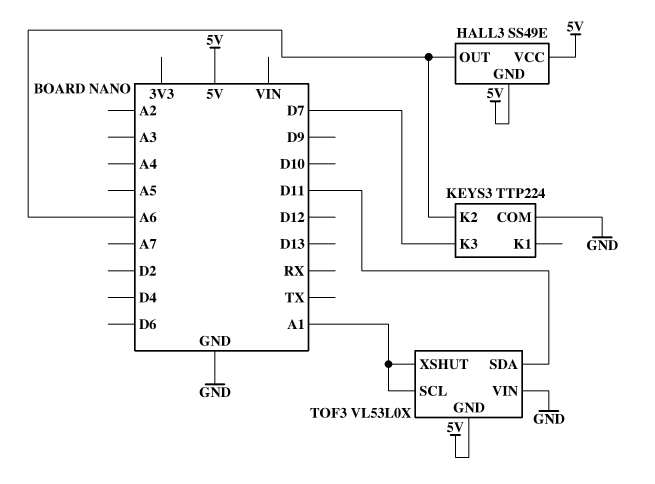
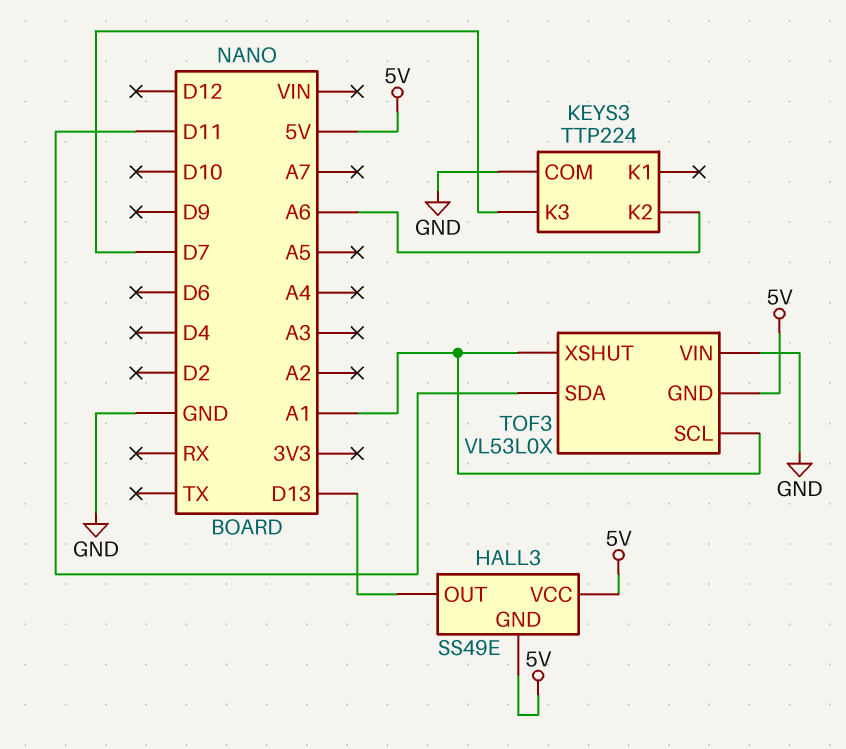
HALL3 pin OUT: A6 -> D13

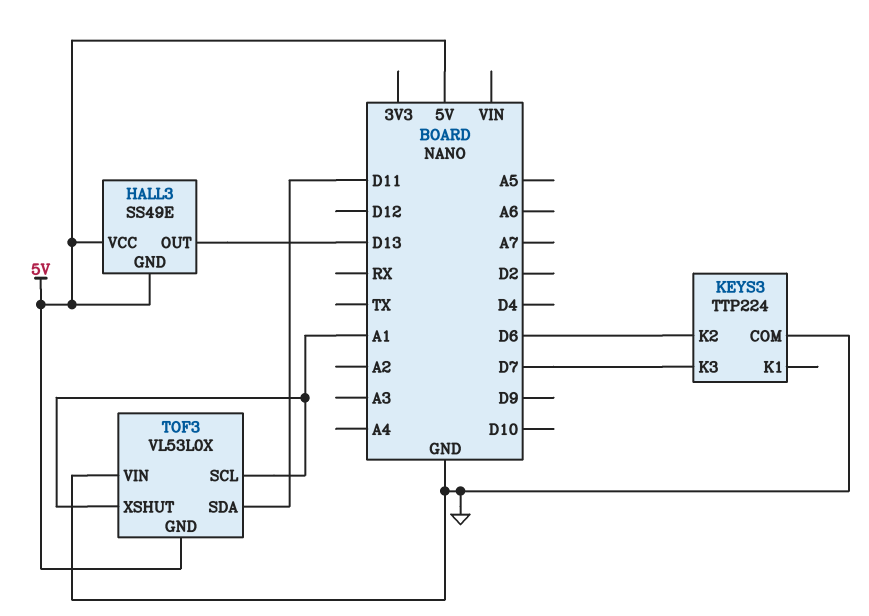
KEYS3 pin K2: A6 -> D6

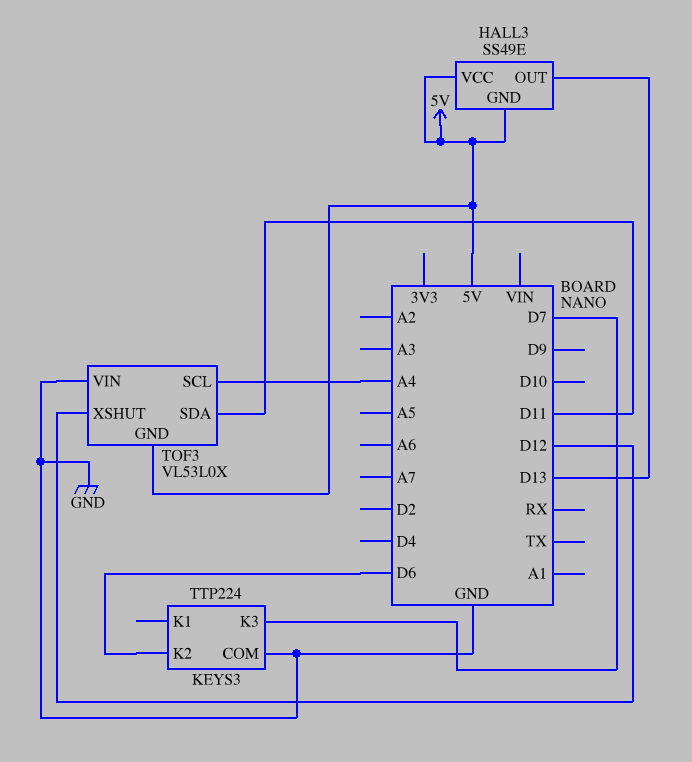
TOF3 pin SCL: A1 -> A4
TOF3 pin XSHUT: A1 -> D12

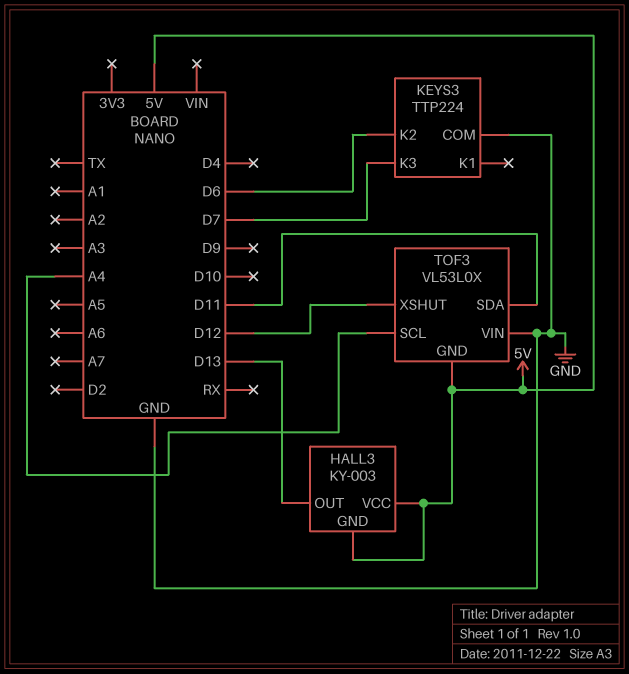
HALL3: SS49E -> KY-003

